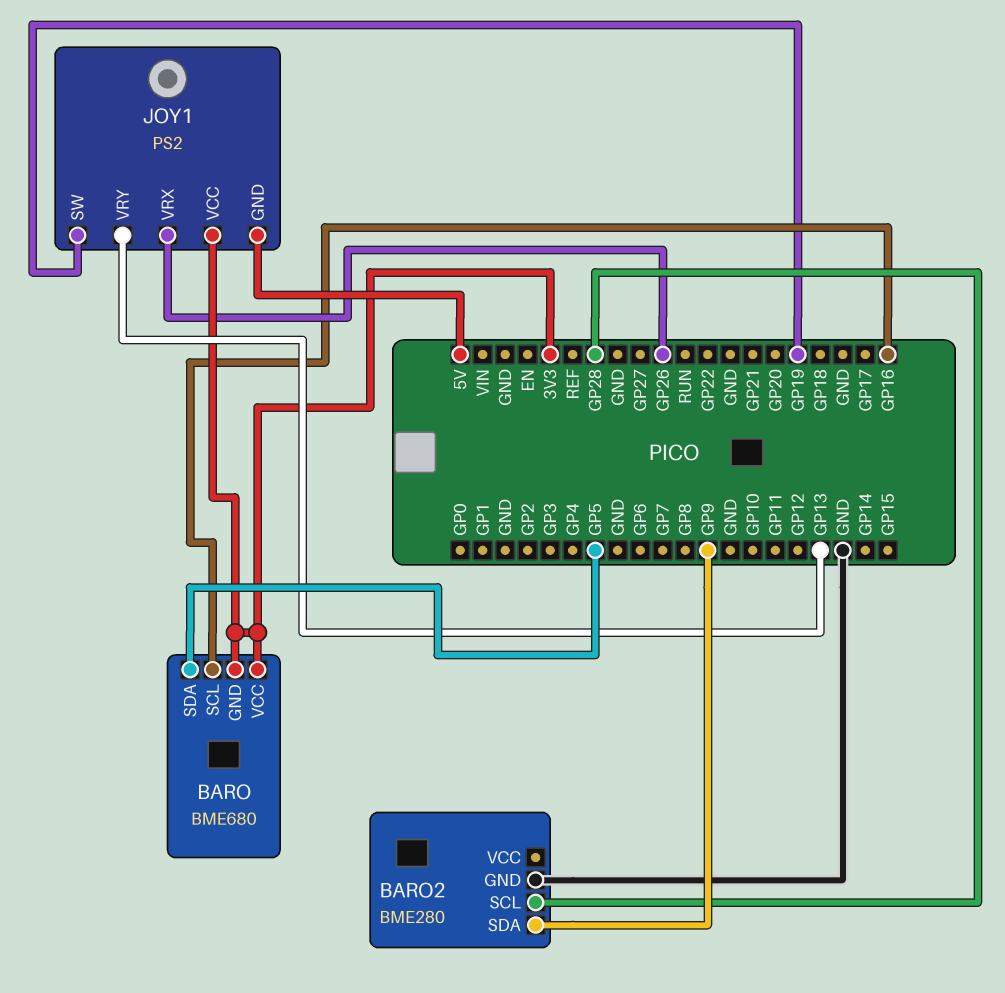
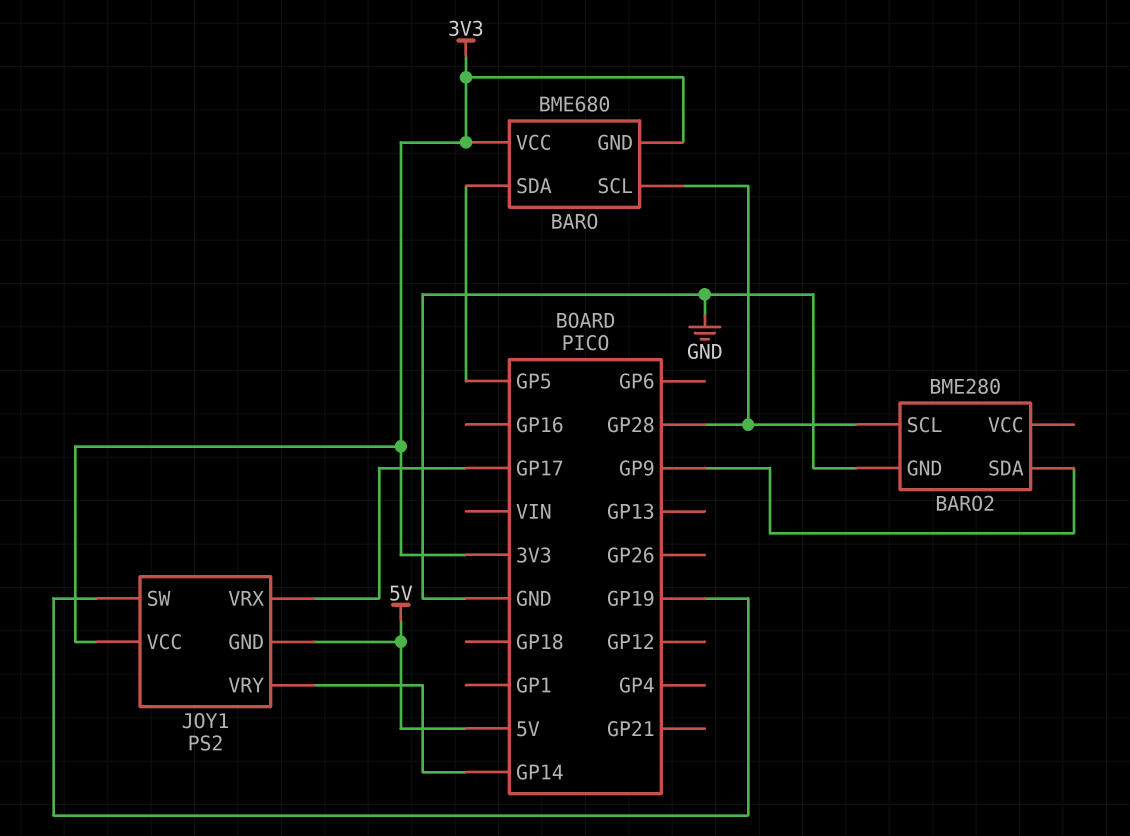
BARO pin SCL: GP16 -> GP28
JOY1 pin VRX: GP26 -> GP17
JOY1 pin VRY: GP13 -> GP14

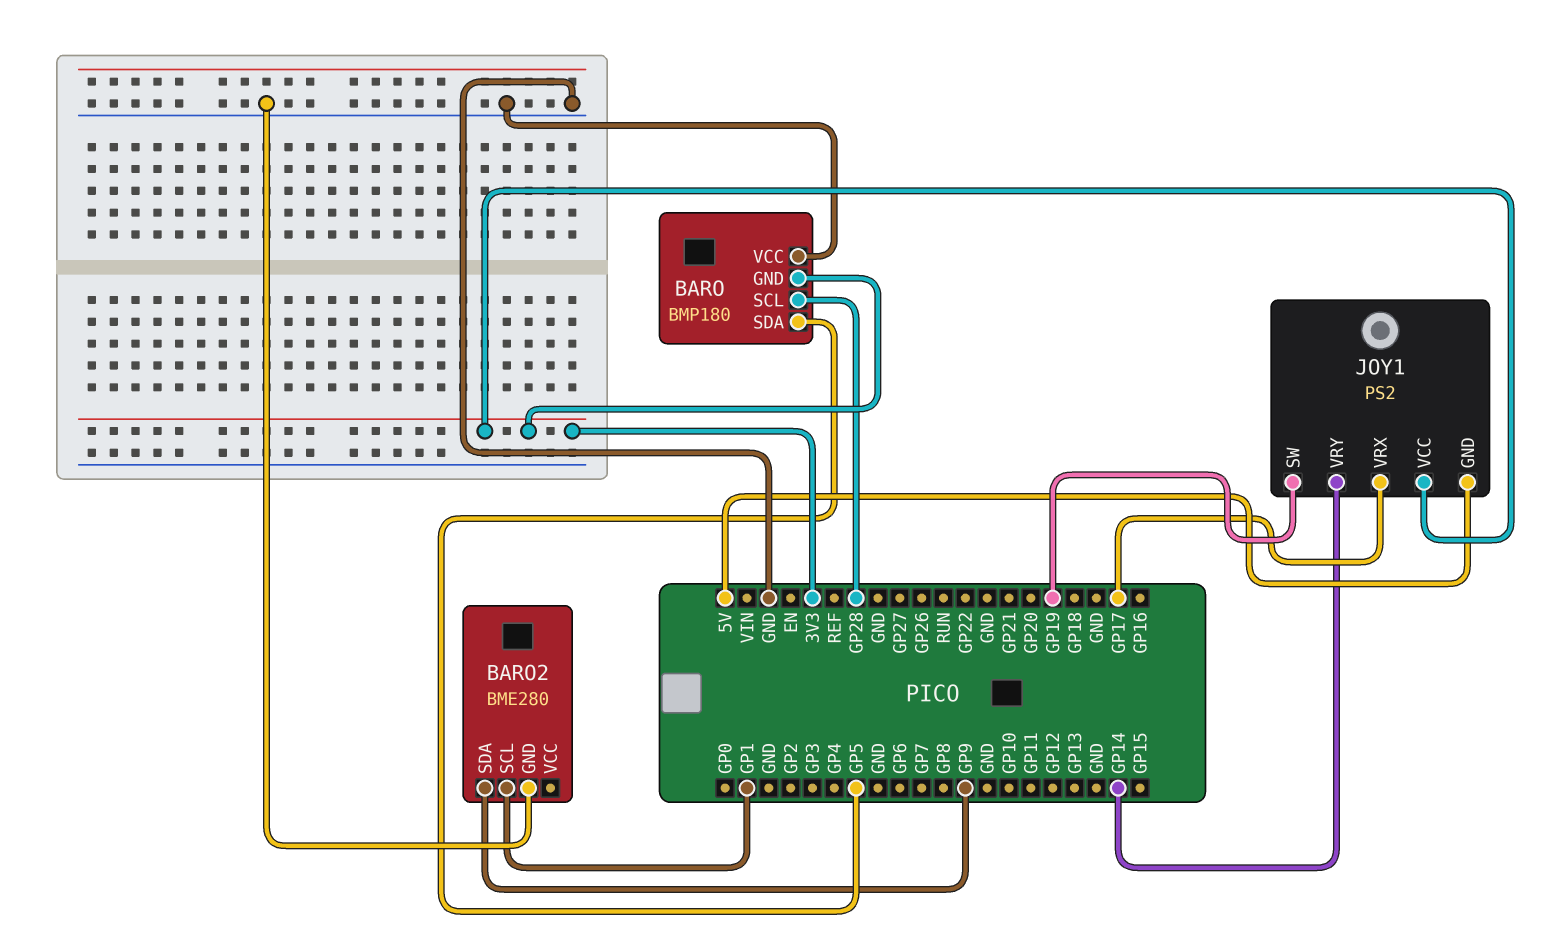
BARO: BME680 -> BMP180
BARO pin VCC: 3V3 -> GND
BARO2 pin SCL: GP28 -> GP1

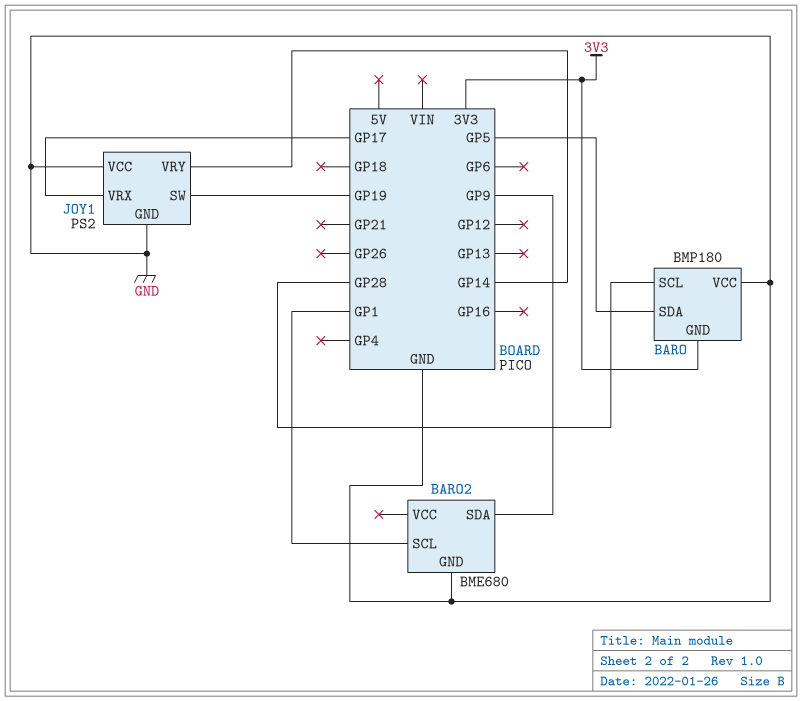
BARO2: BME280 -> BME680
JOY1 pin GND: 5V -> GND
JOY1 pin VCC: 3V3 -> GND

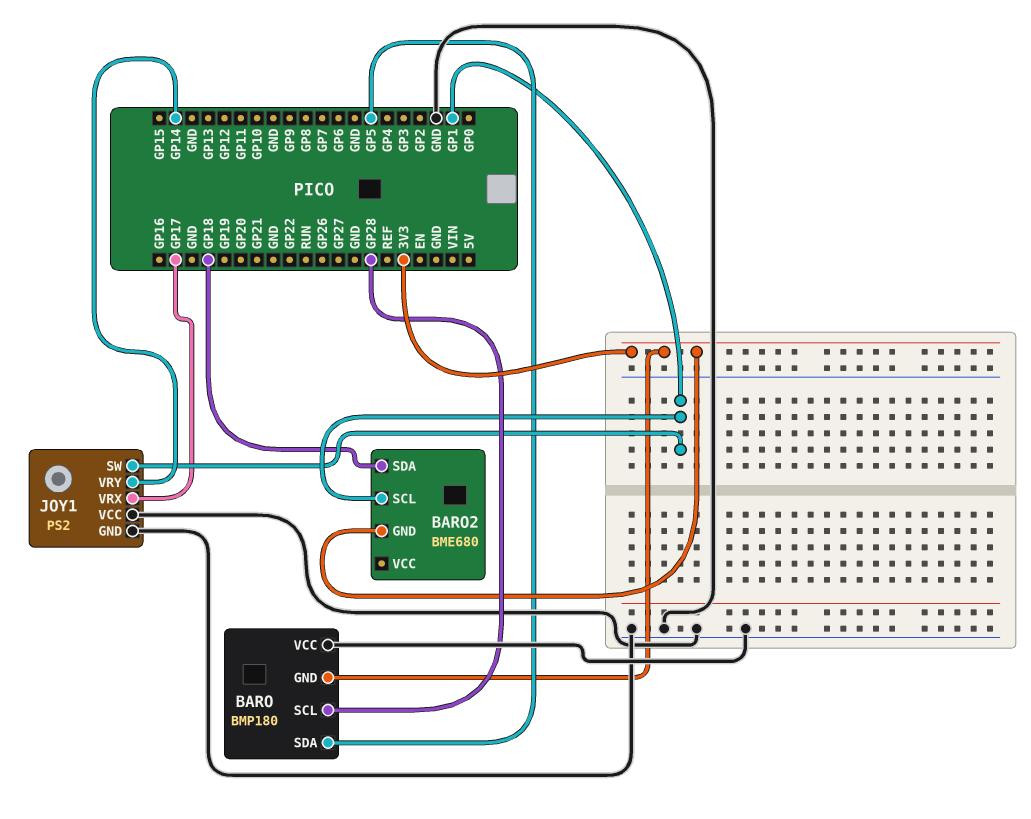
BARO2 pin GND: GND -> 3V3
BARO2 pin SDA: GP9 -> GP18
JOY1 pin SW: GP19 -> GP1

